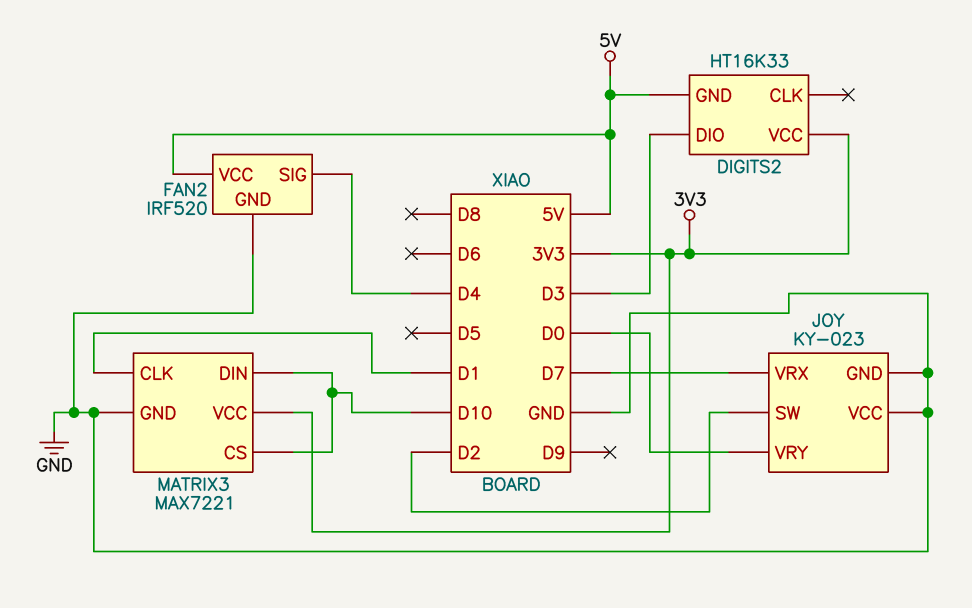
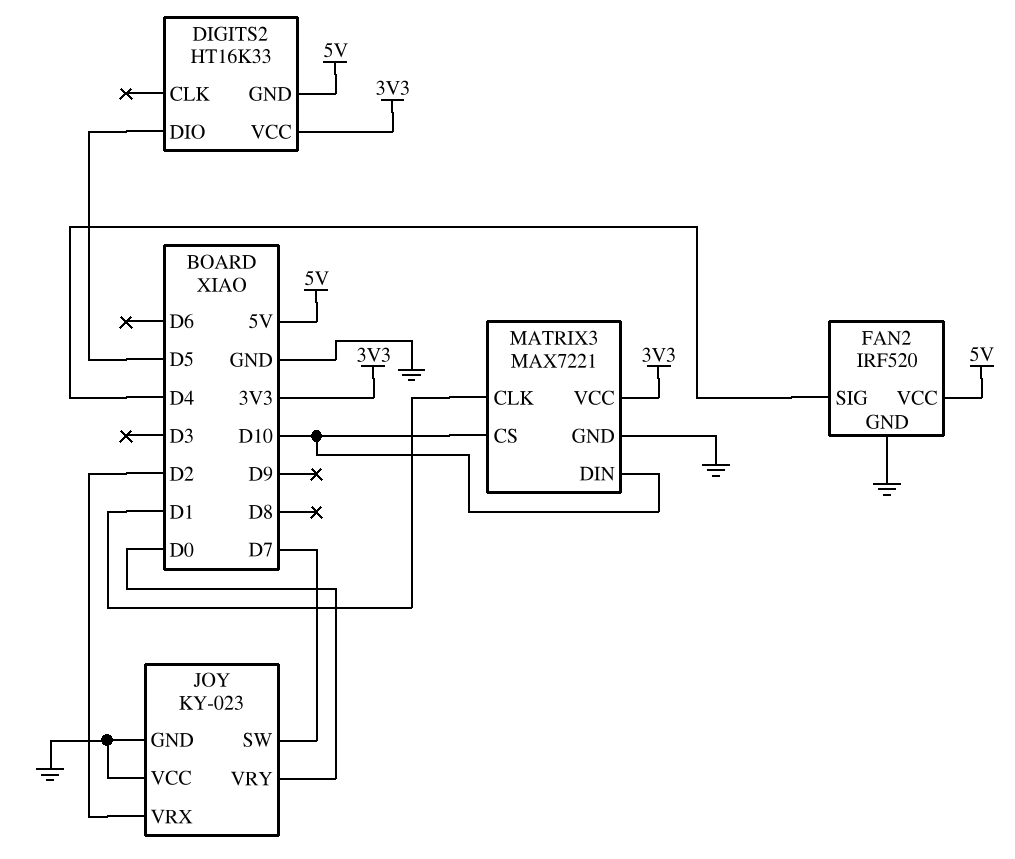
DIGITS2 pin DIO: D3 -> D5
JOY pin SW: D2 -> D7
JOY pin VRX: D7 -> D2

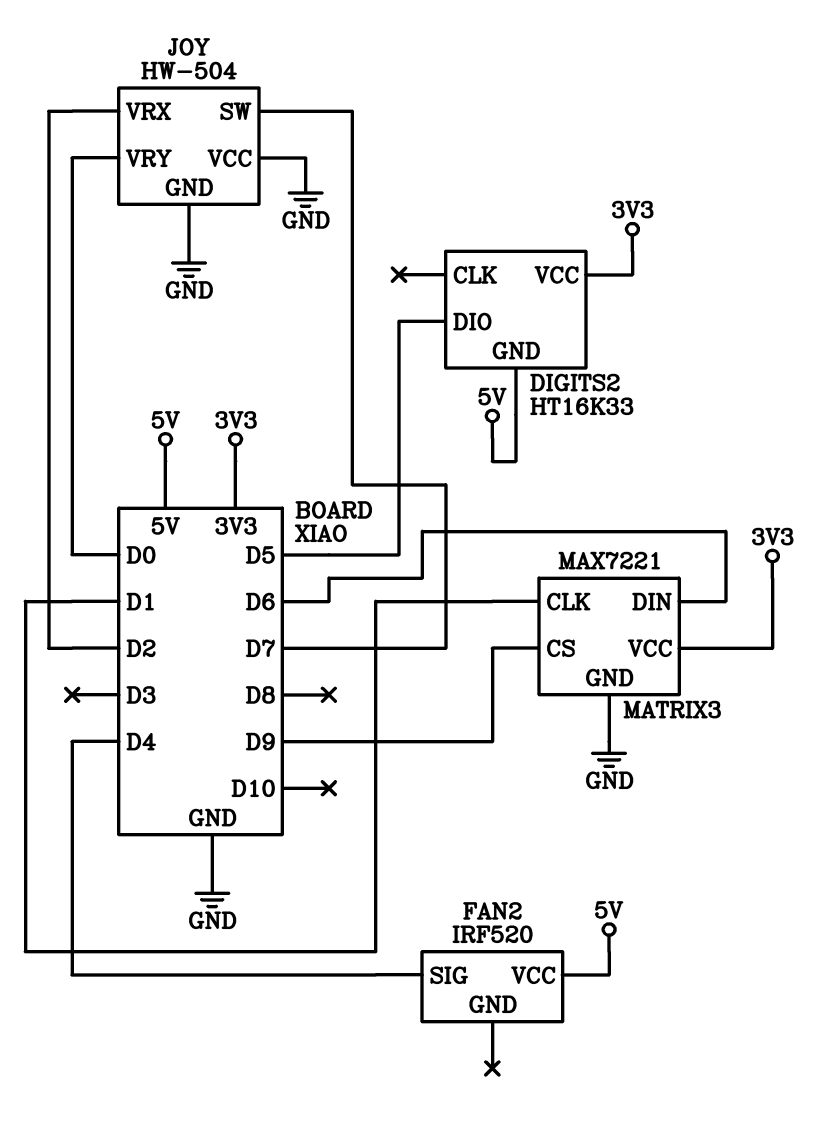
FAN2 pin GND: GND -> none
JOY: KY-023 -> HW-504
MATRIX3 pin CS: D10 -> D9
MATRIX3 pin DIN: D10 -> D6

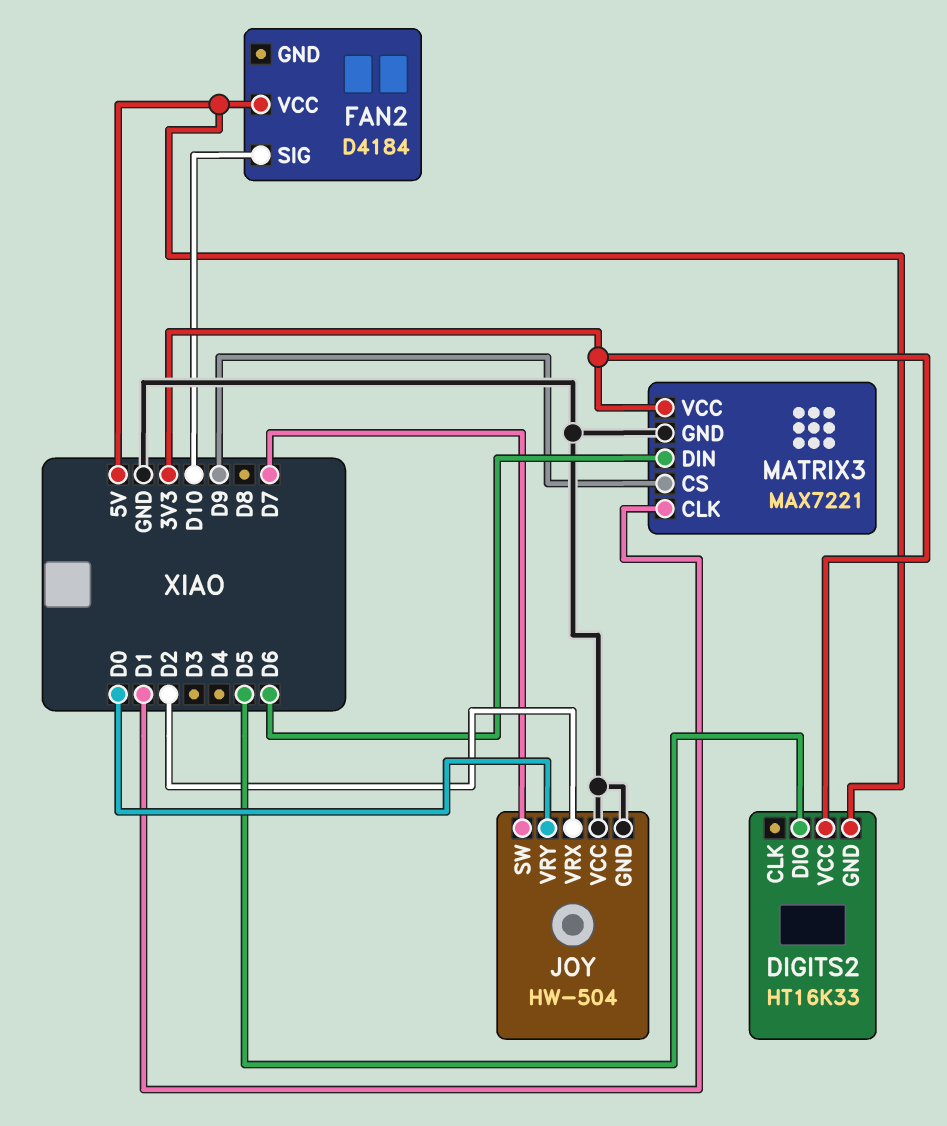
FAN2: IRF520 -> D4184
FAN2 pin SIG: D4 -> D10

